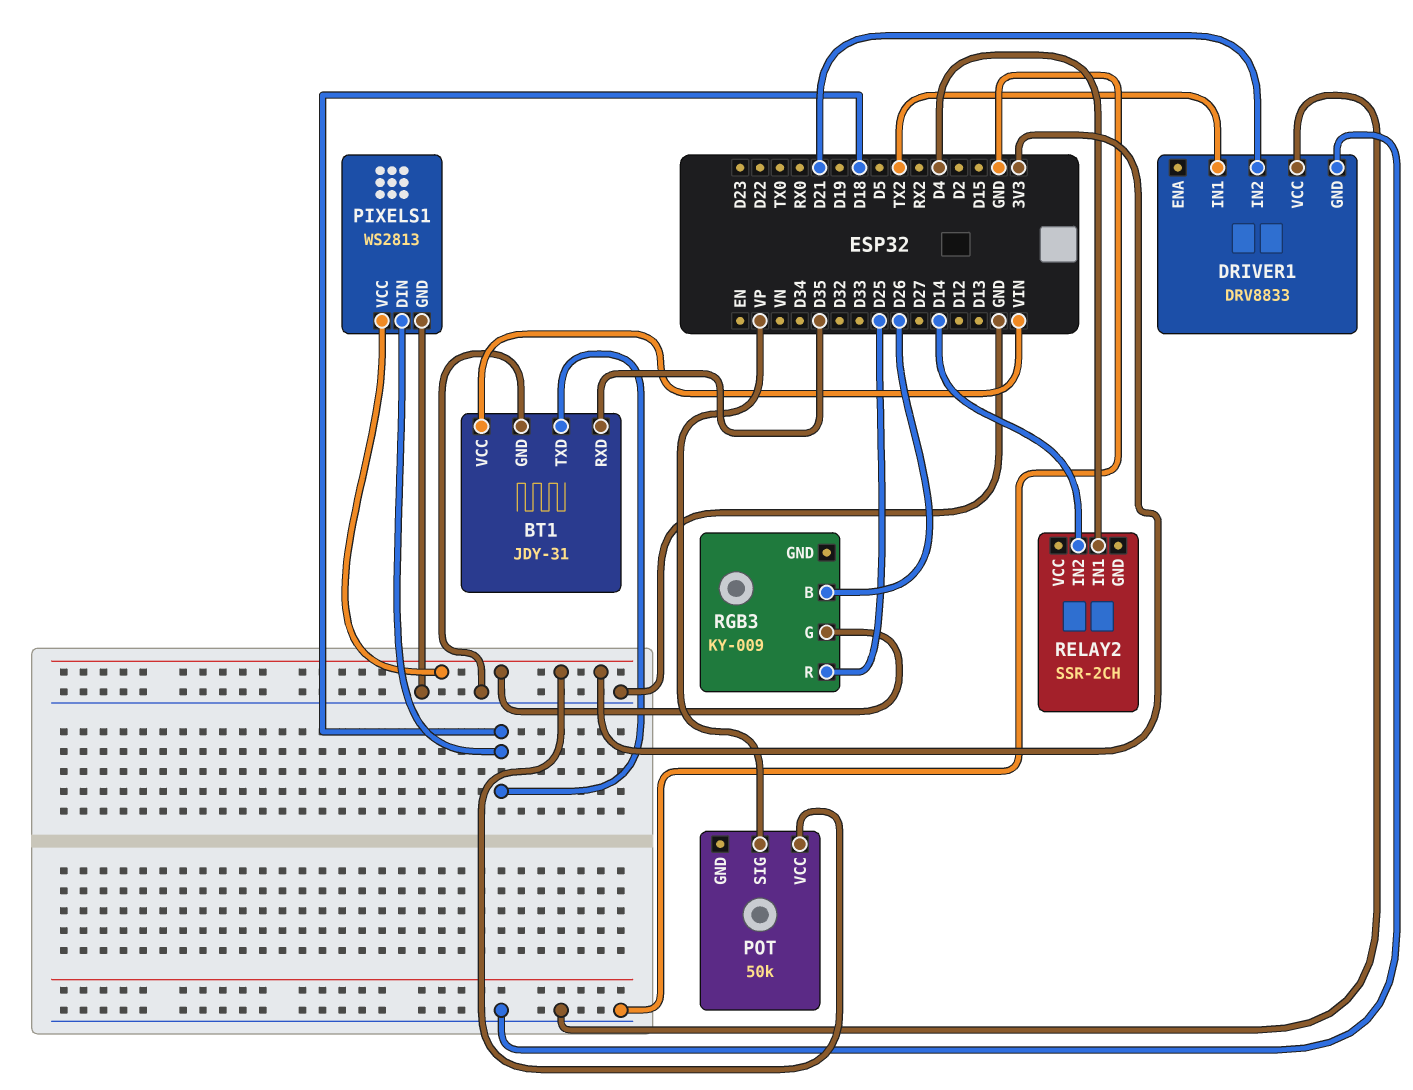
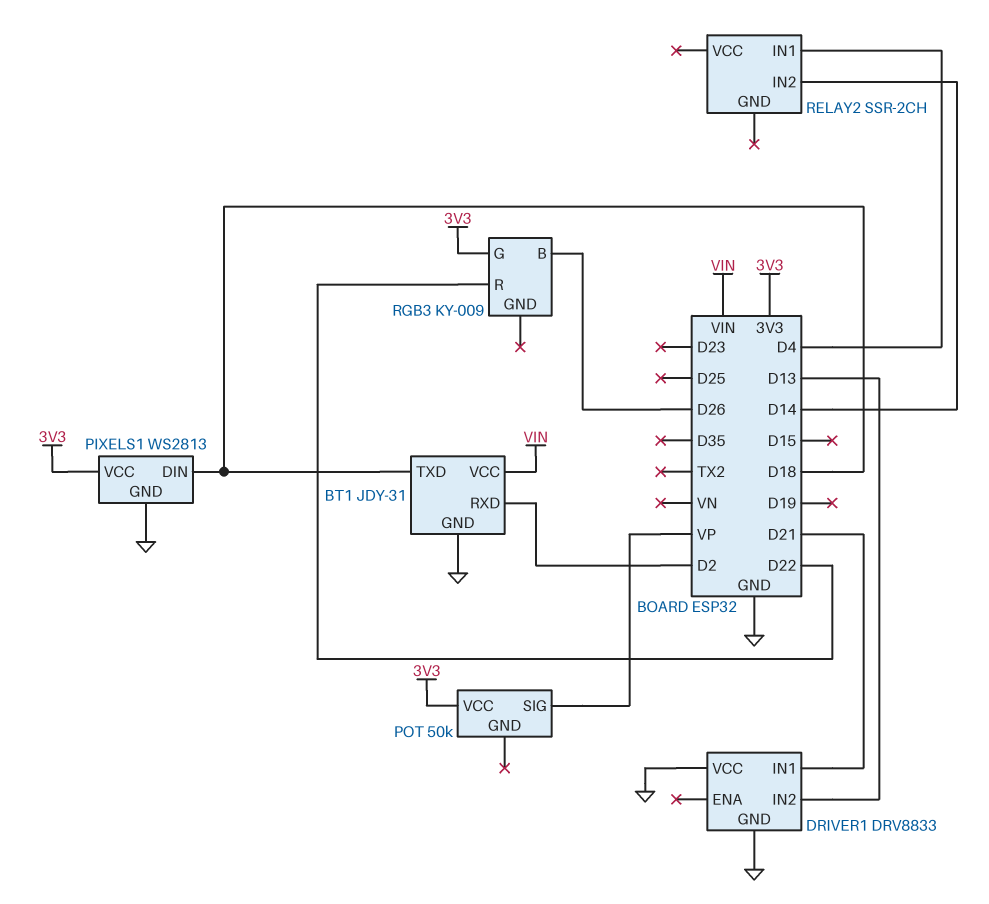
BT1 pin RXD: D35 -> D2
DRIVER1 pin IN1: TX2 -> D21
DRIVER1 pin IN2: D21 -> D13
RGB3 pin R: D25 -> D22

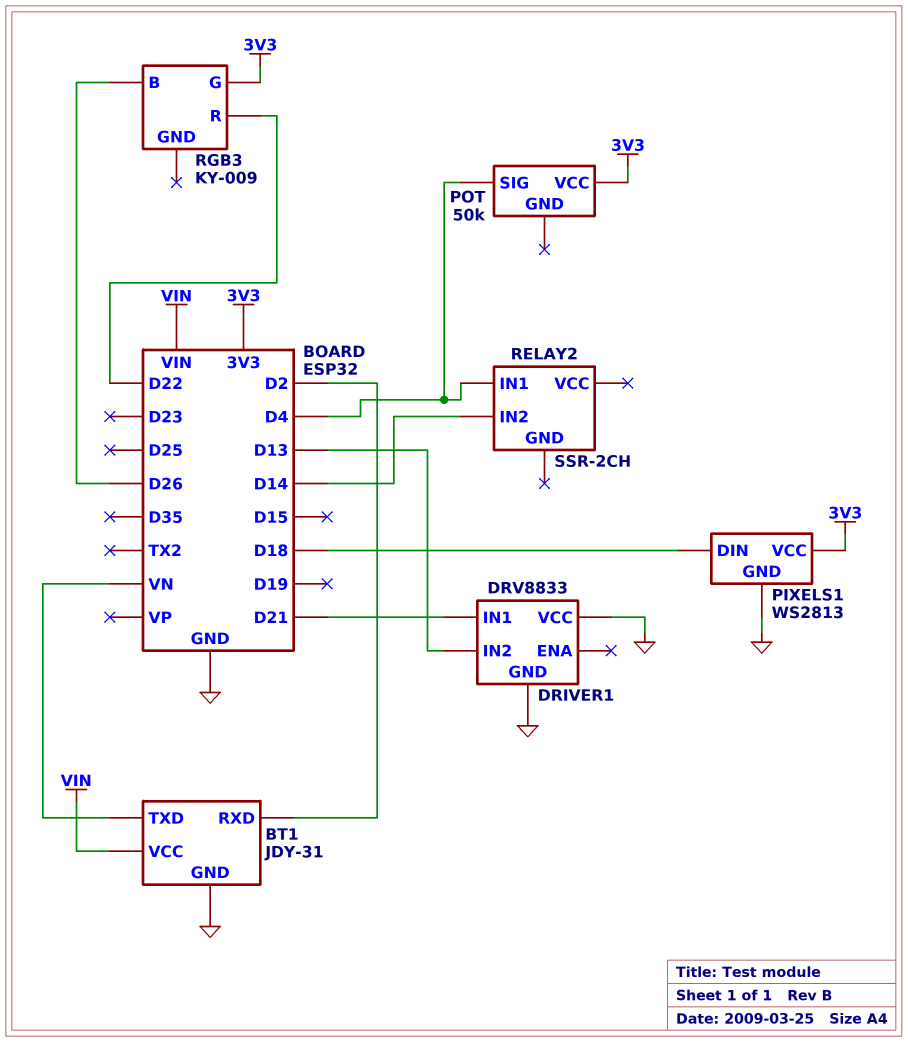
BT1 pin TXD: D18 -> VN
POT pin SIG: VP -> D4

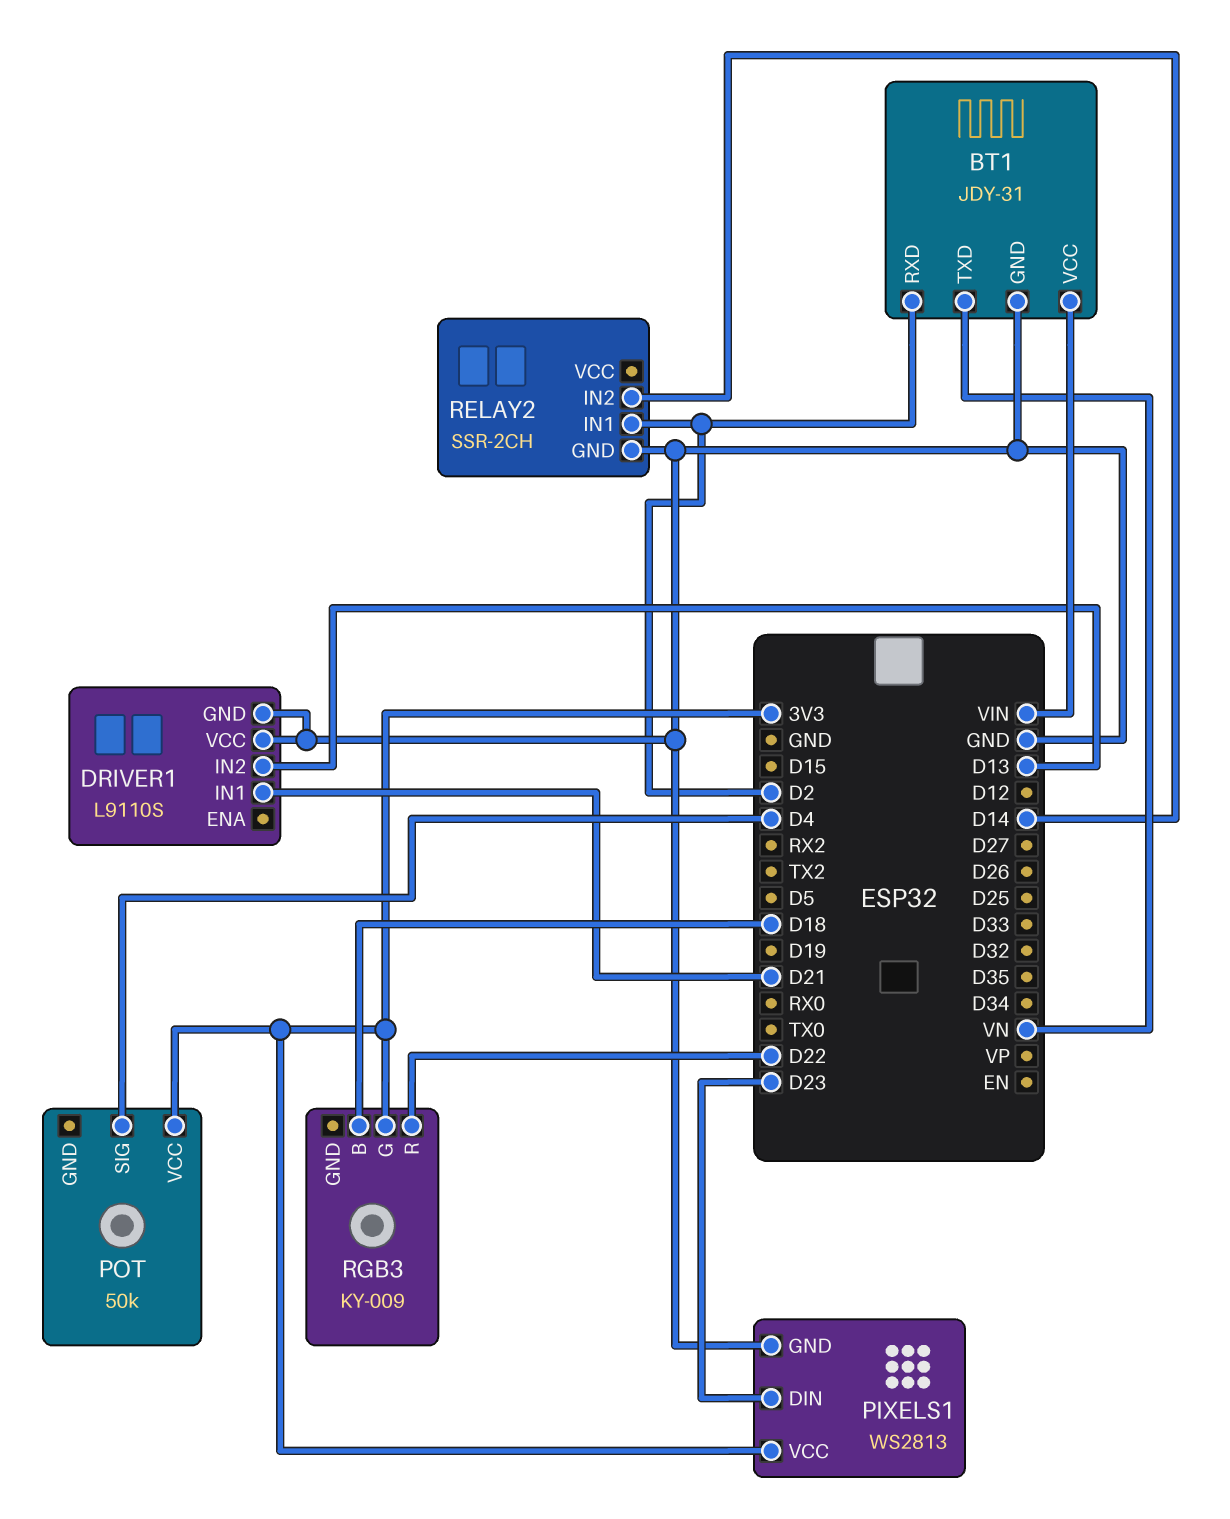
DRIVER1: DRV8833 -> L9110S
PIXELS1 pin DIN: D18 -> D23
RELAY2 pin GND: none -> GND
RELAY2 pin IN1: D4 -> D2
RGB3 pin B: D26 -> D18

